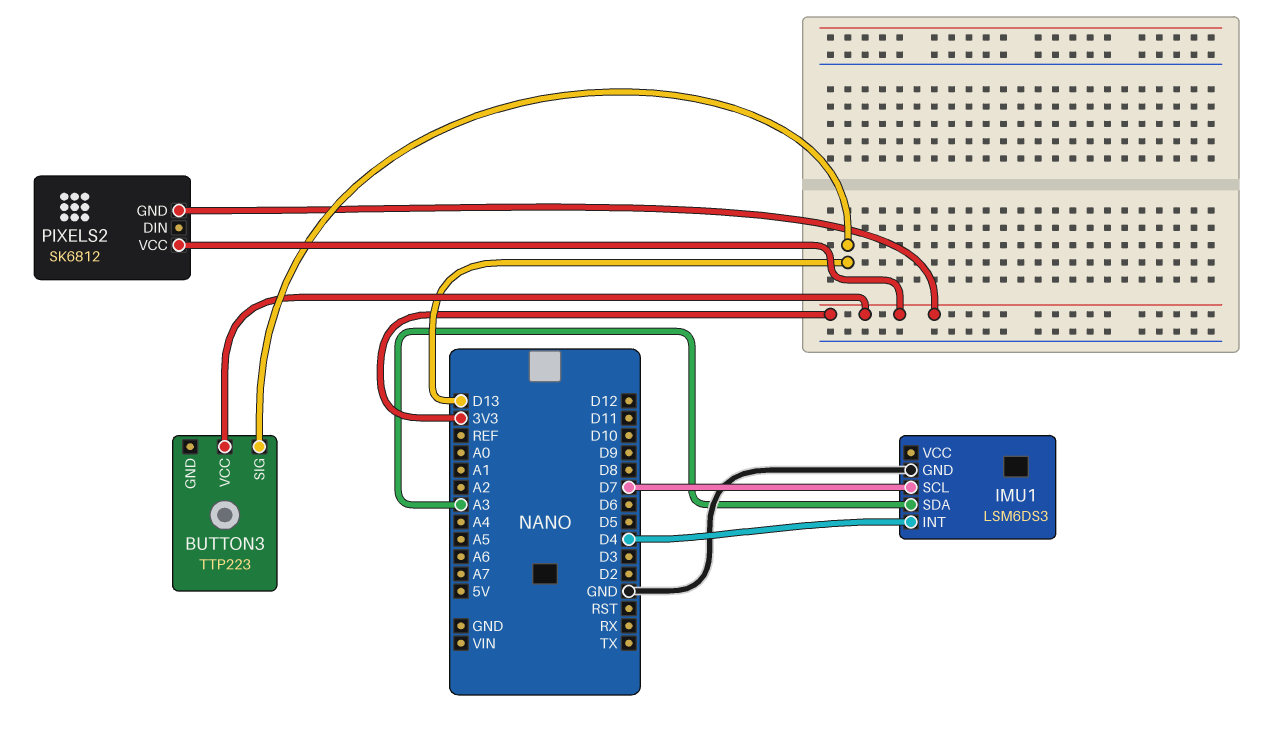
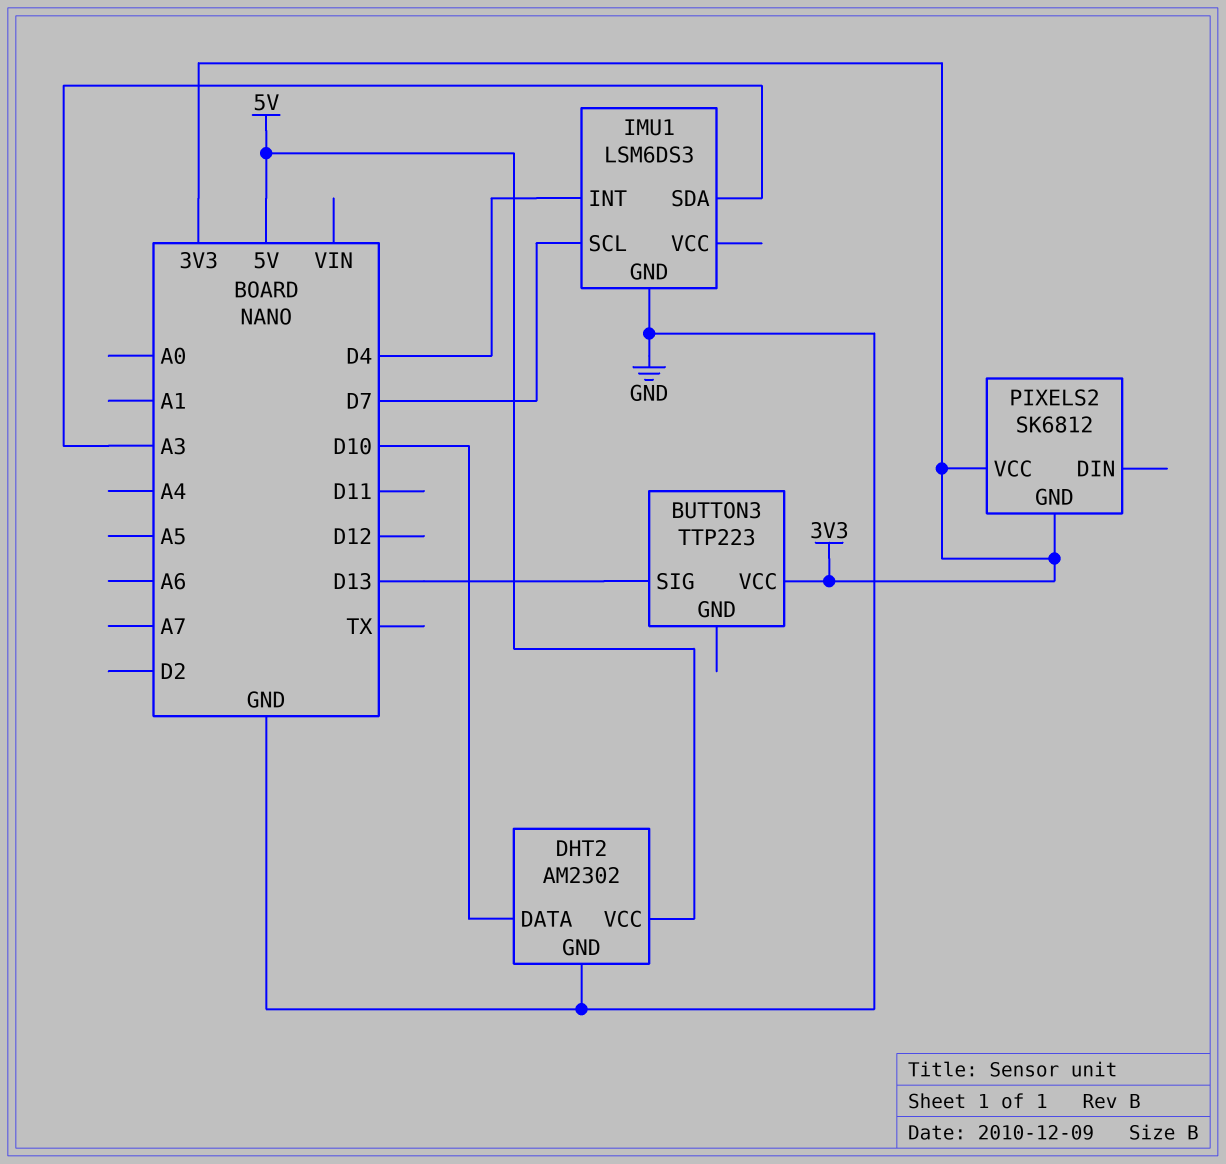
DHT2: none -> AM2302
DHT2 pin DATA: none -> D10
DHT2 pin GND: none -> GND
DHT2 pin VCC: none -> 5V

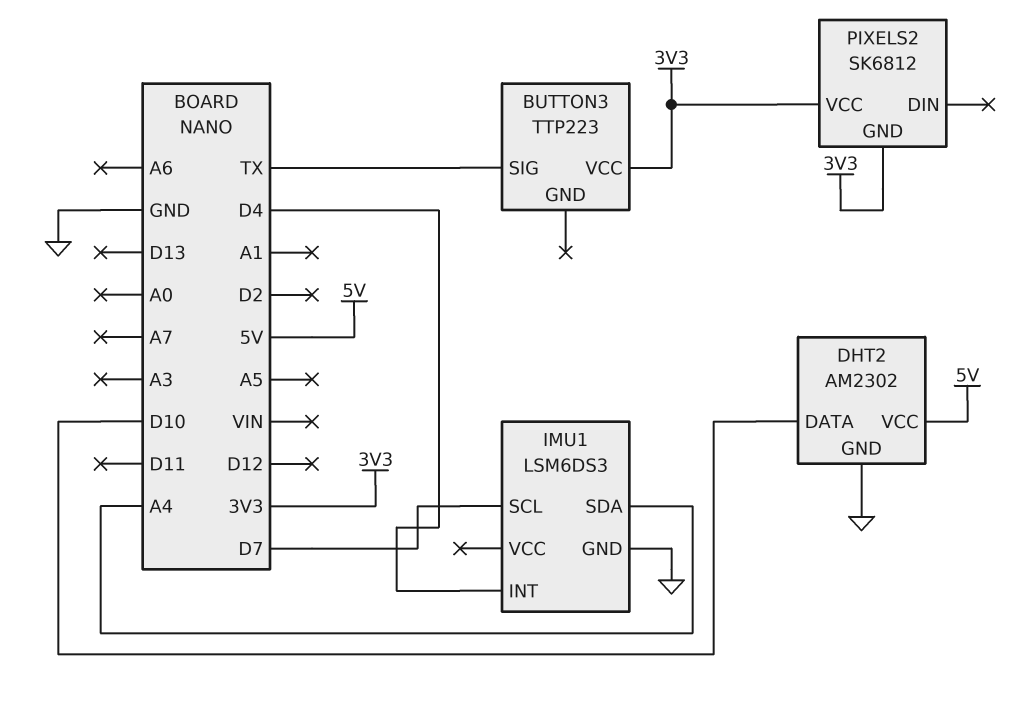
BUTTON3 pin SIG: D13 -> TX
IMU1 pin SDA: A3 -> A4

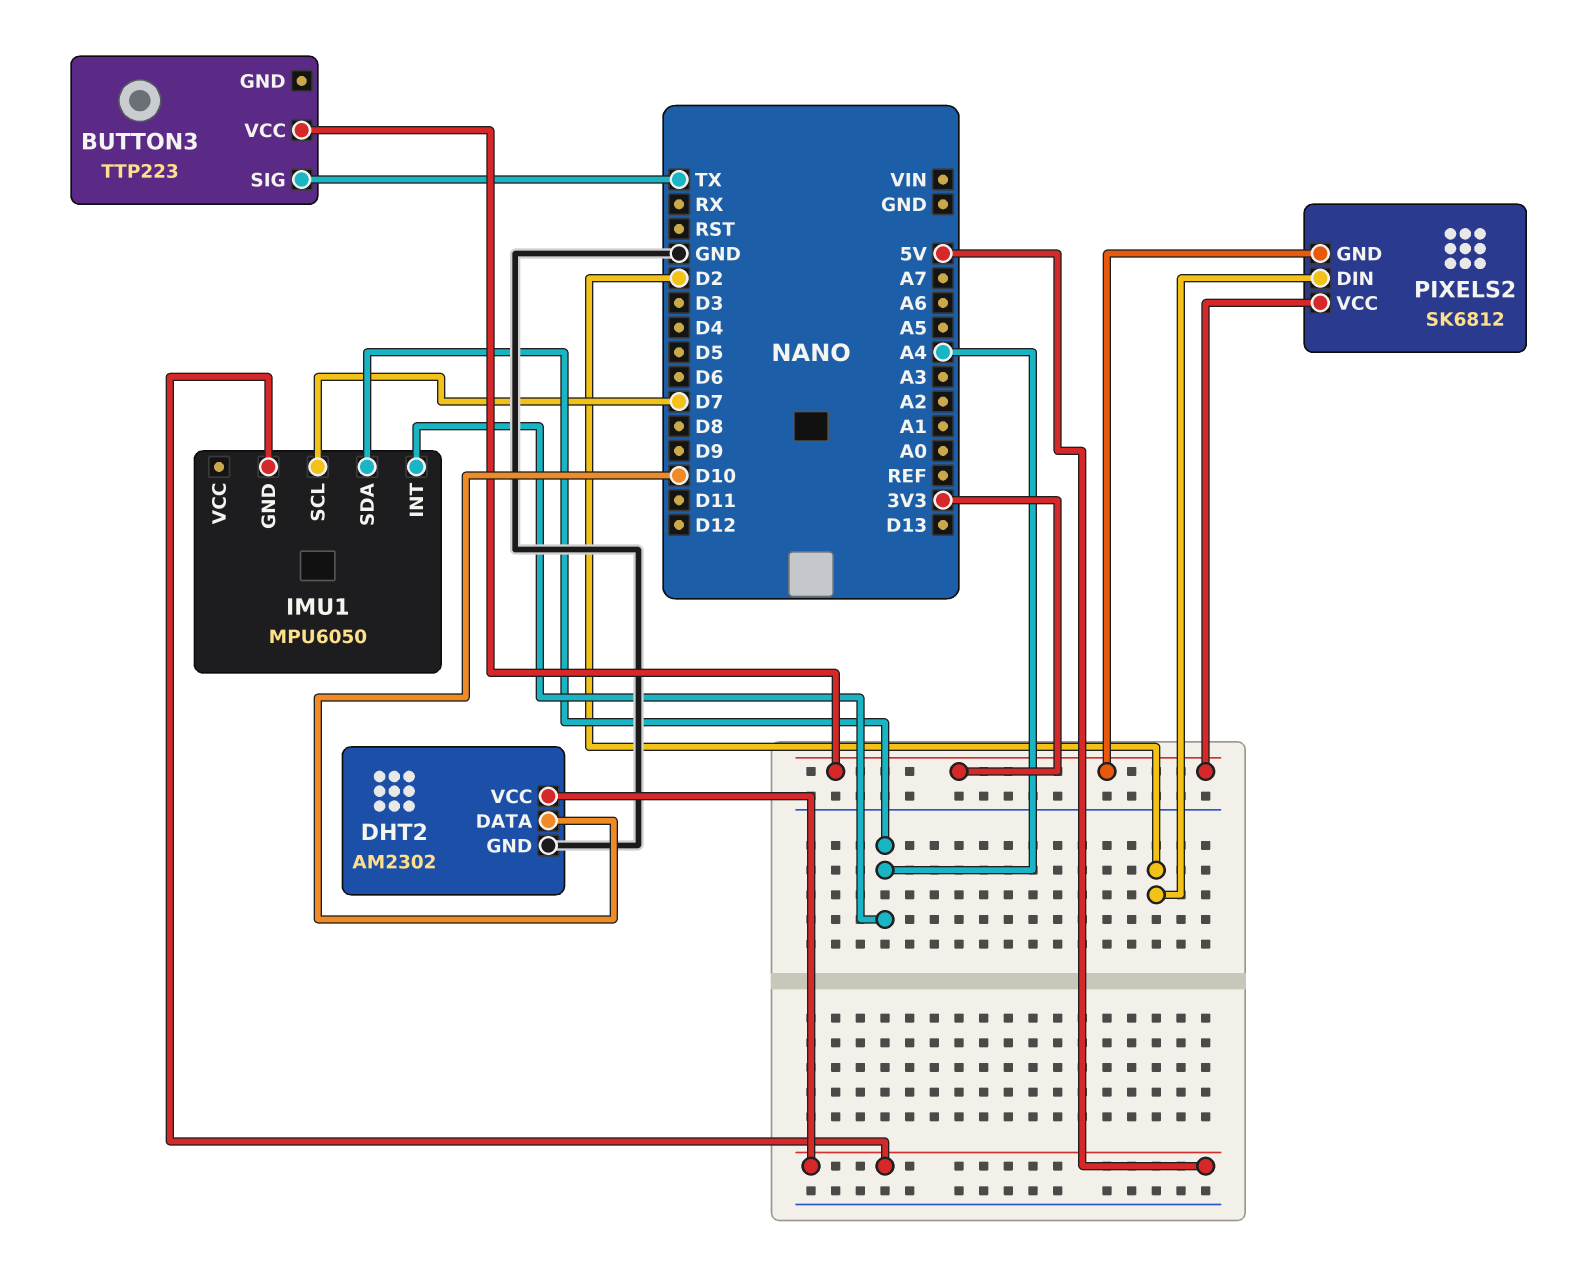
IMU1: LSM6DS3 -> MPU6050
IMU1 pin GND: GND -> 5V
IMU1 pin INT: D4 -> A4
PIXELS2 pin DIN: none -> D2

